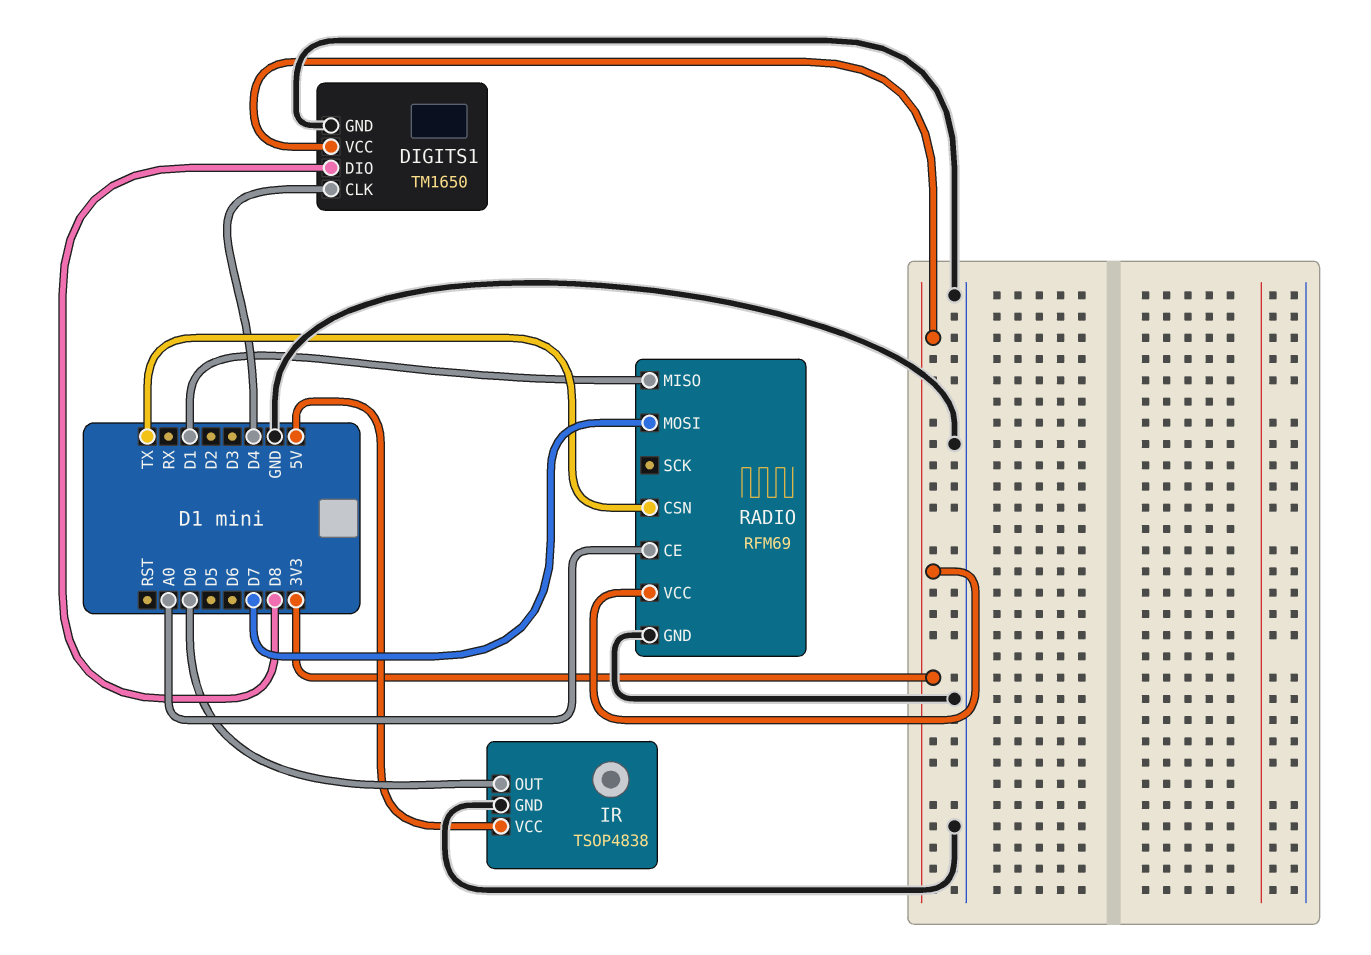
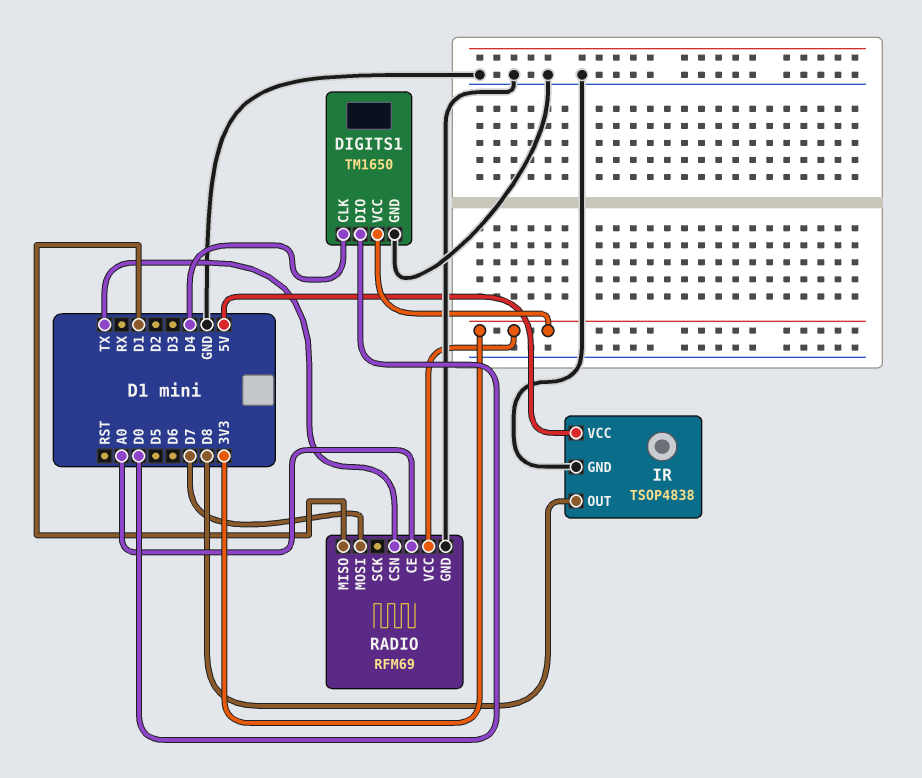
DIGITS1 pin DIO: D8 -> D0
IR pin OUT: D0 -> D8

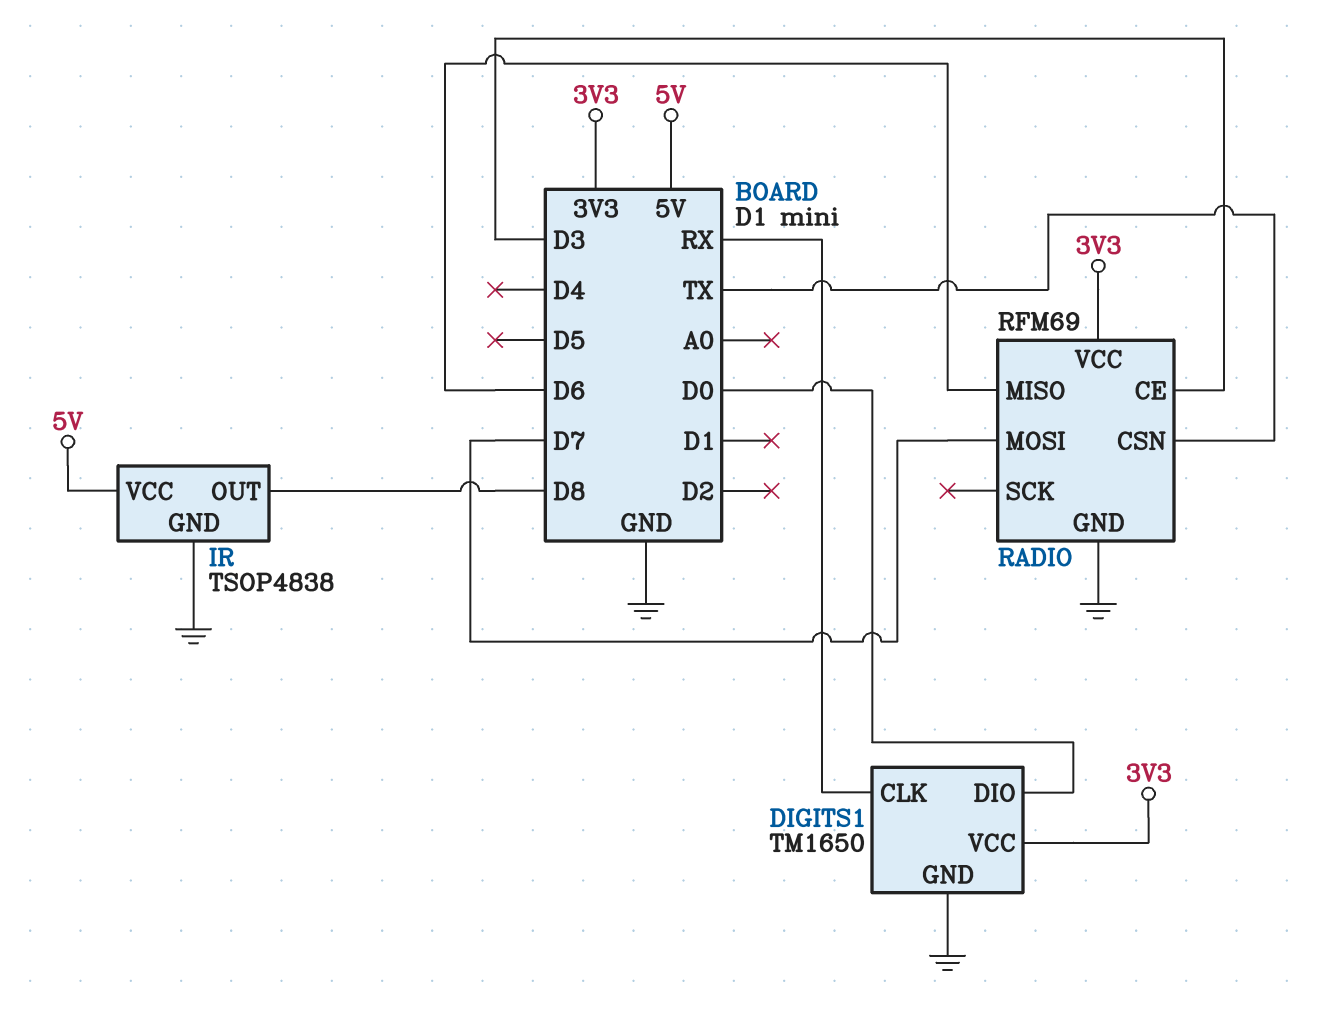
DIGITS1 pin CLK: D4 -> RX
RADIO pin CE: A0 -> D3
RADIO pin MISO: D1 -> D6

